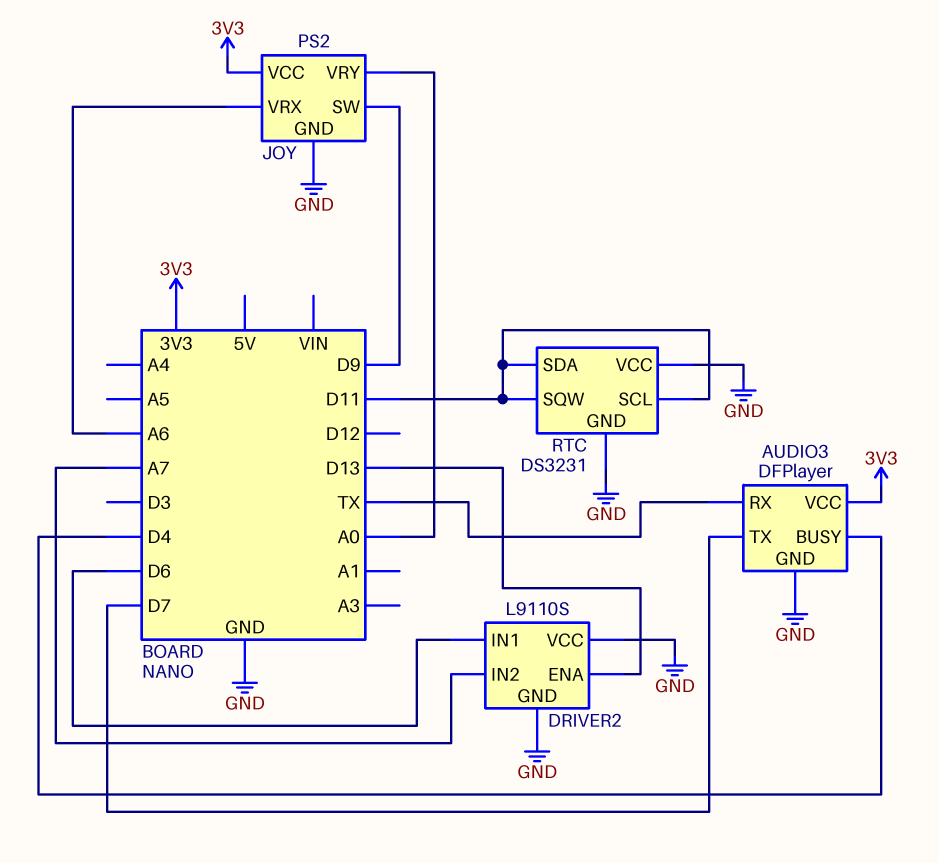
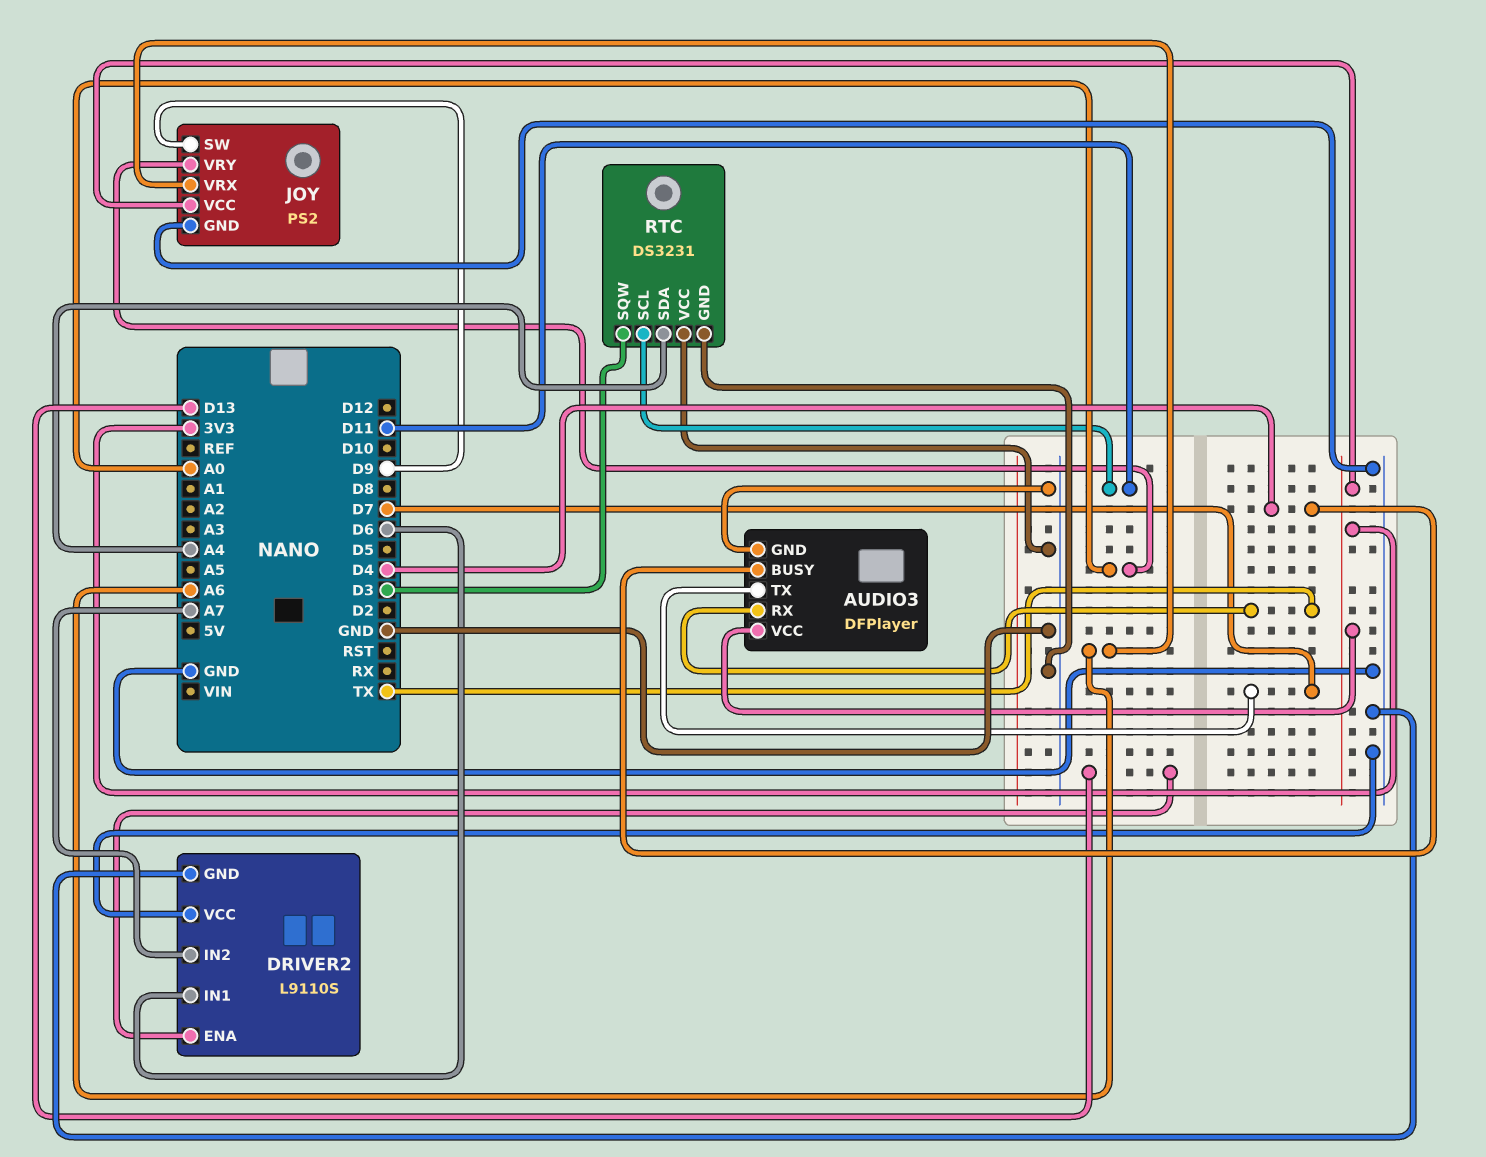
RTC pin SDA: D11 -> A4
RTC pin SQW: D11 -> D3

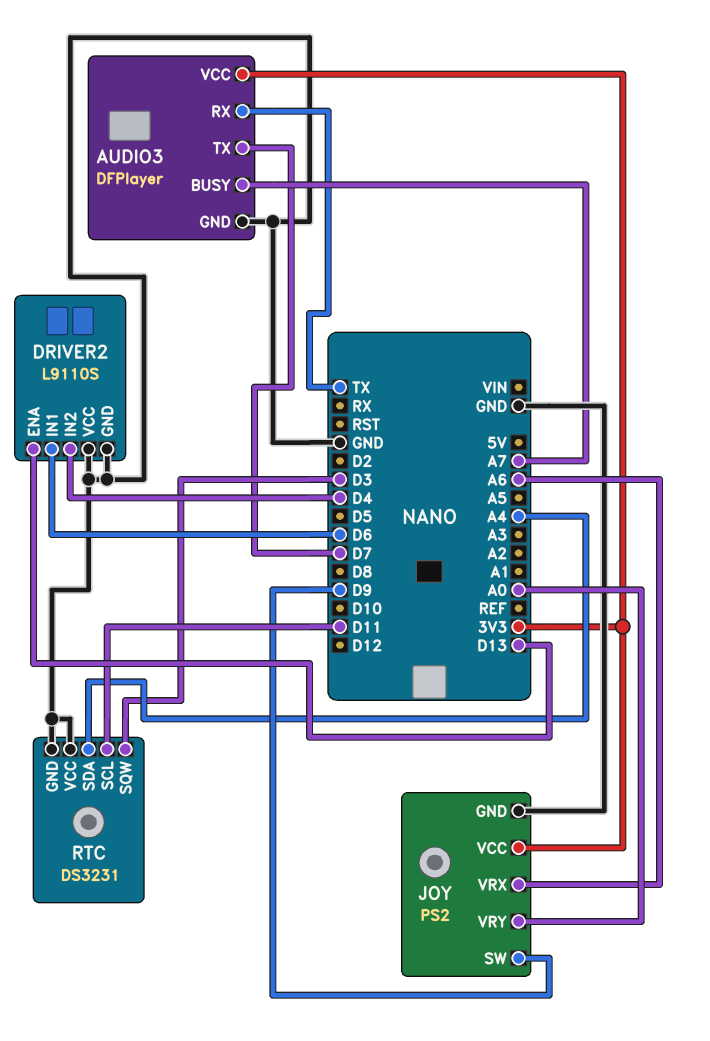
AUDIO3 pin BUSY: D4 -> A7
DRIVER2 pin IN2: A7 -> D4

